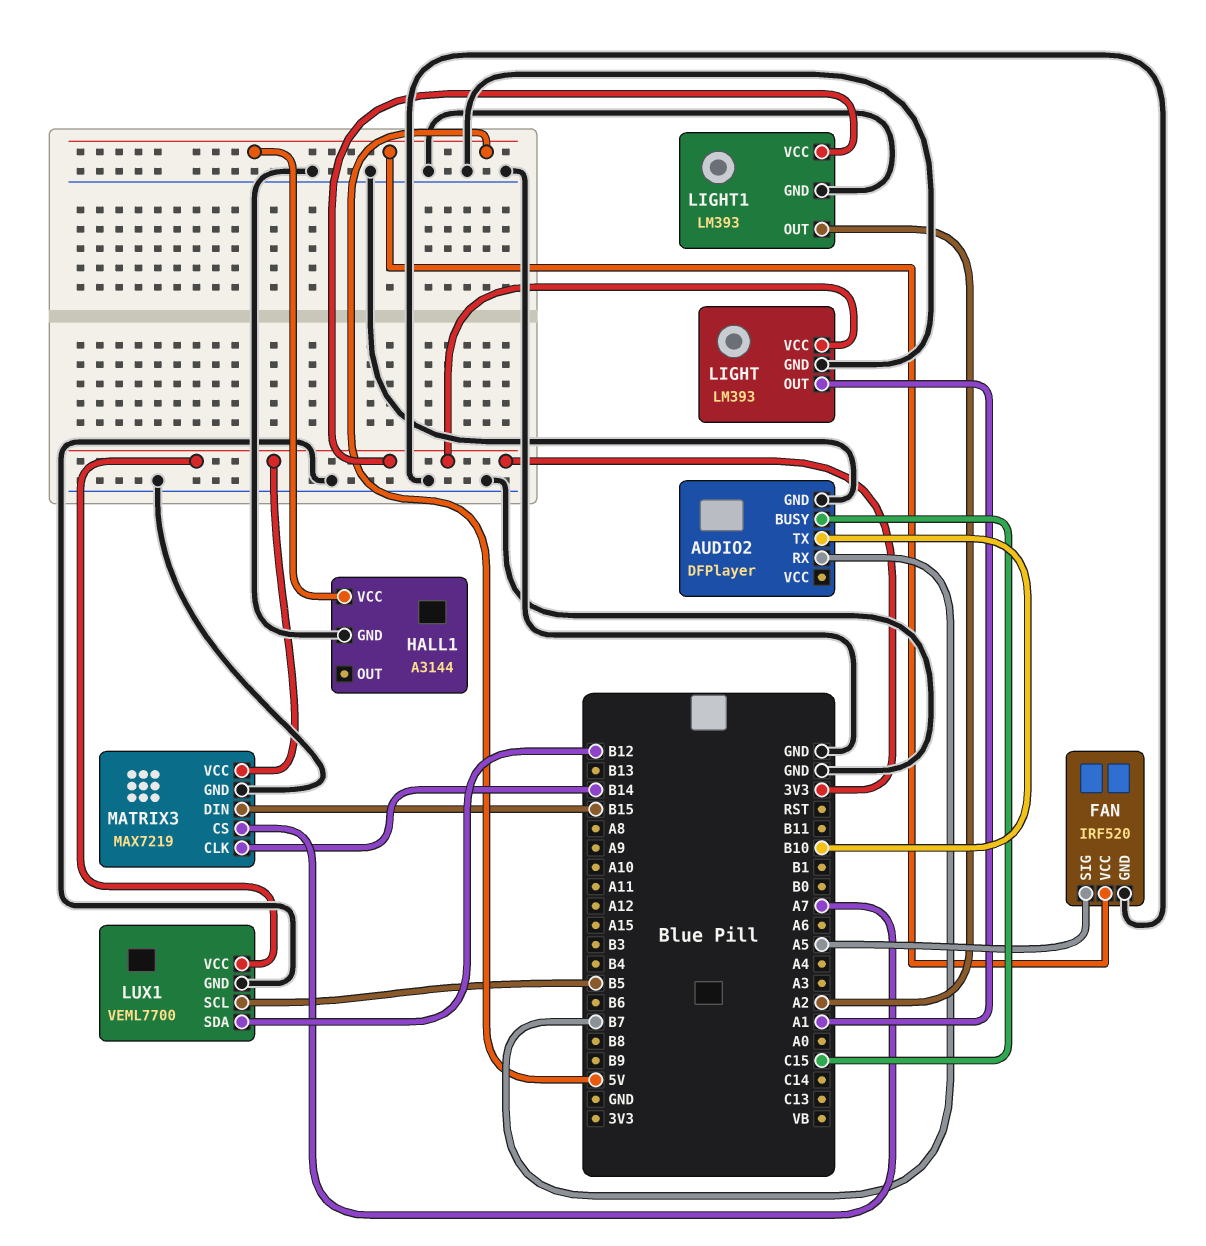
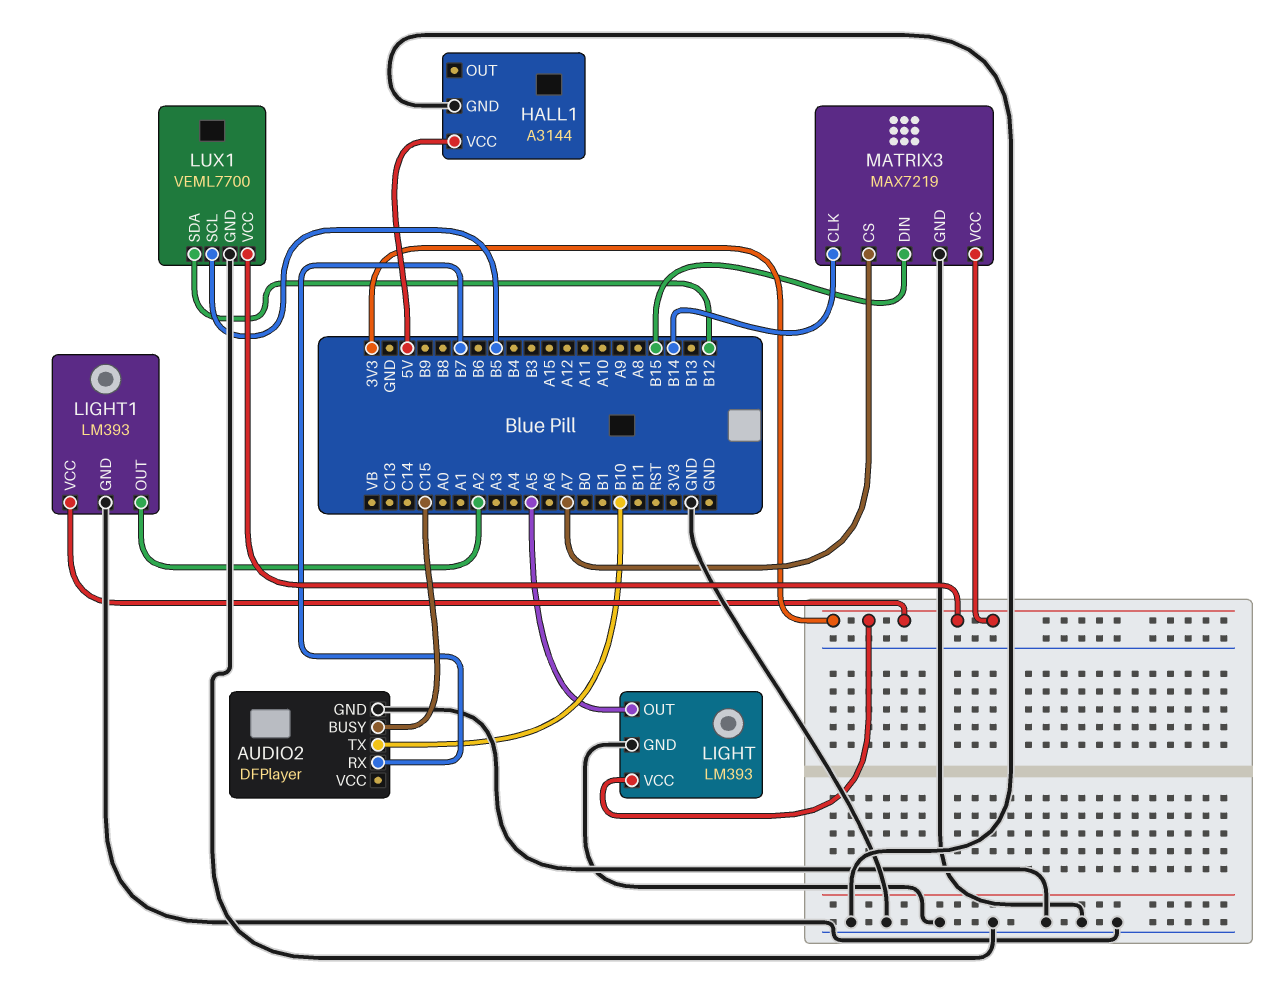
FAN: IRF520 -> none
FAN pin GND: GND -> none
FAN pin SIG: A5 -> none
FAN pin VCC: 5V -> none
LIGHT pin OUT: A1 -> A5

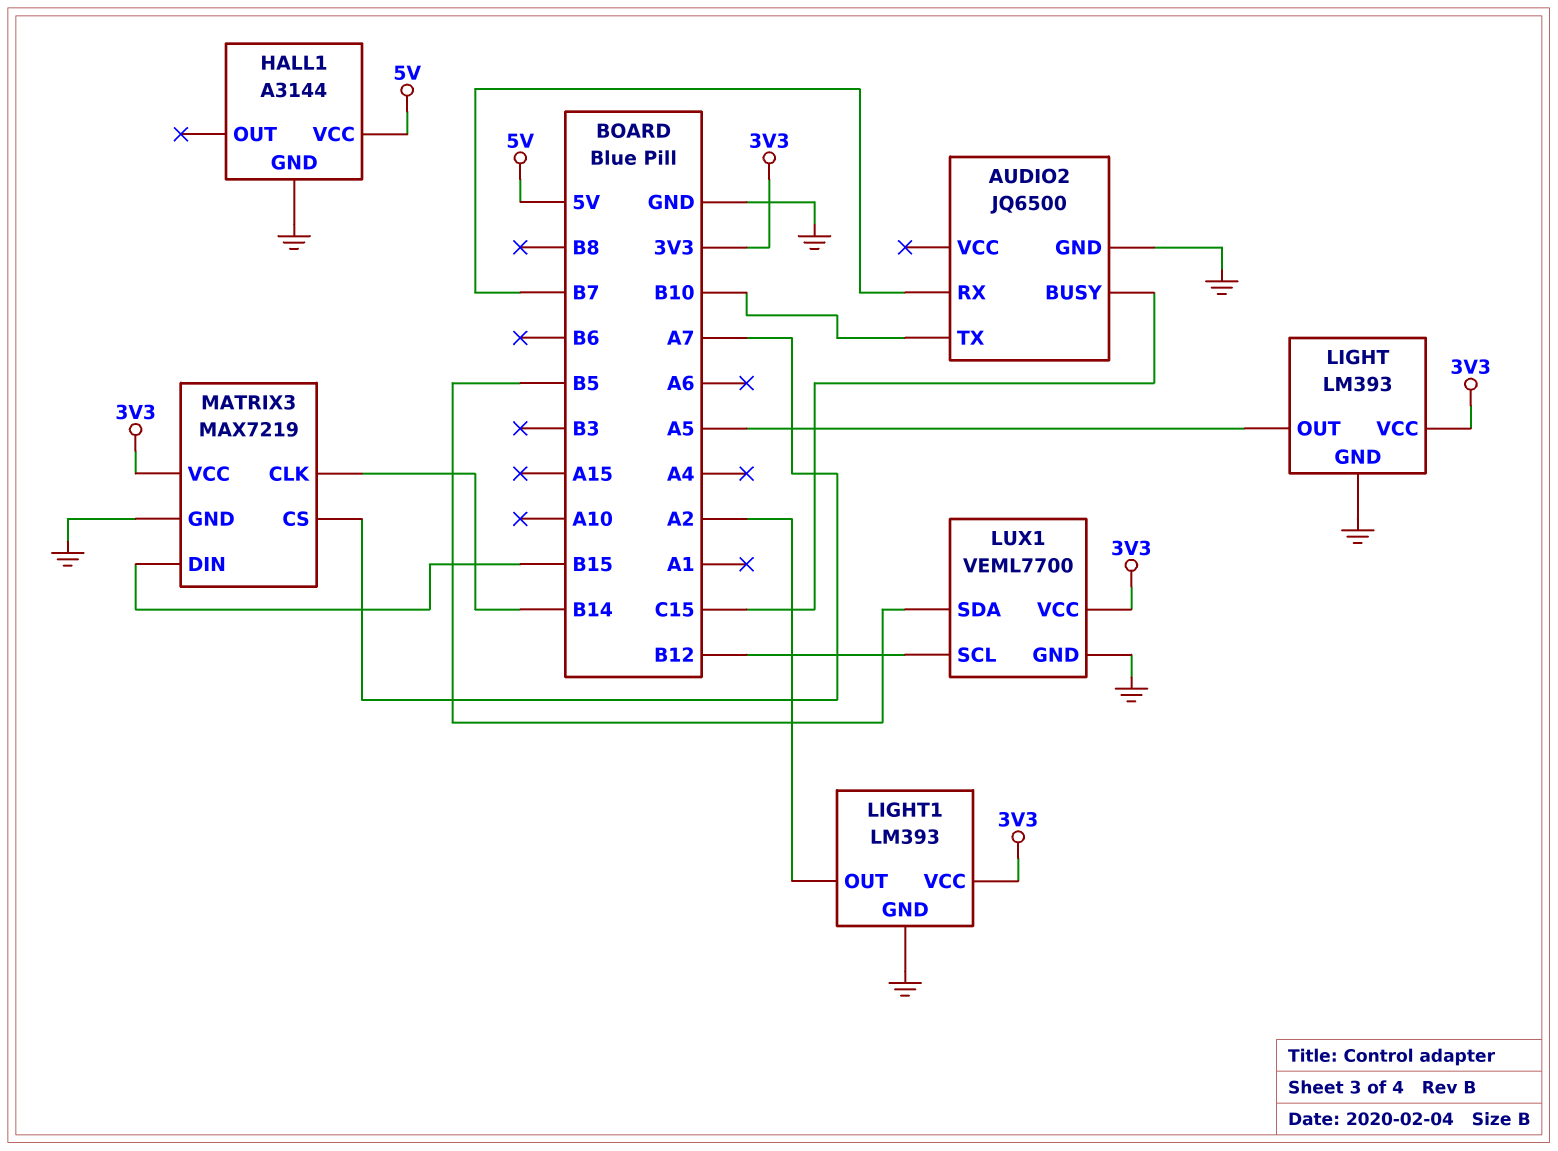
AUDIO2: DFPlayer -> JQ6500
LUX1 pin SCL: B5 -> B12
LUX1 pin SDA: B12 -> B5

